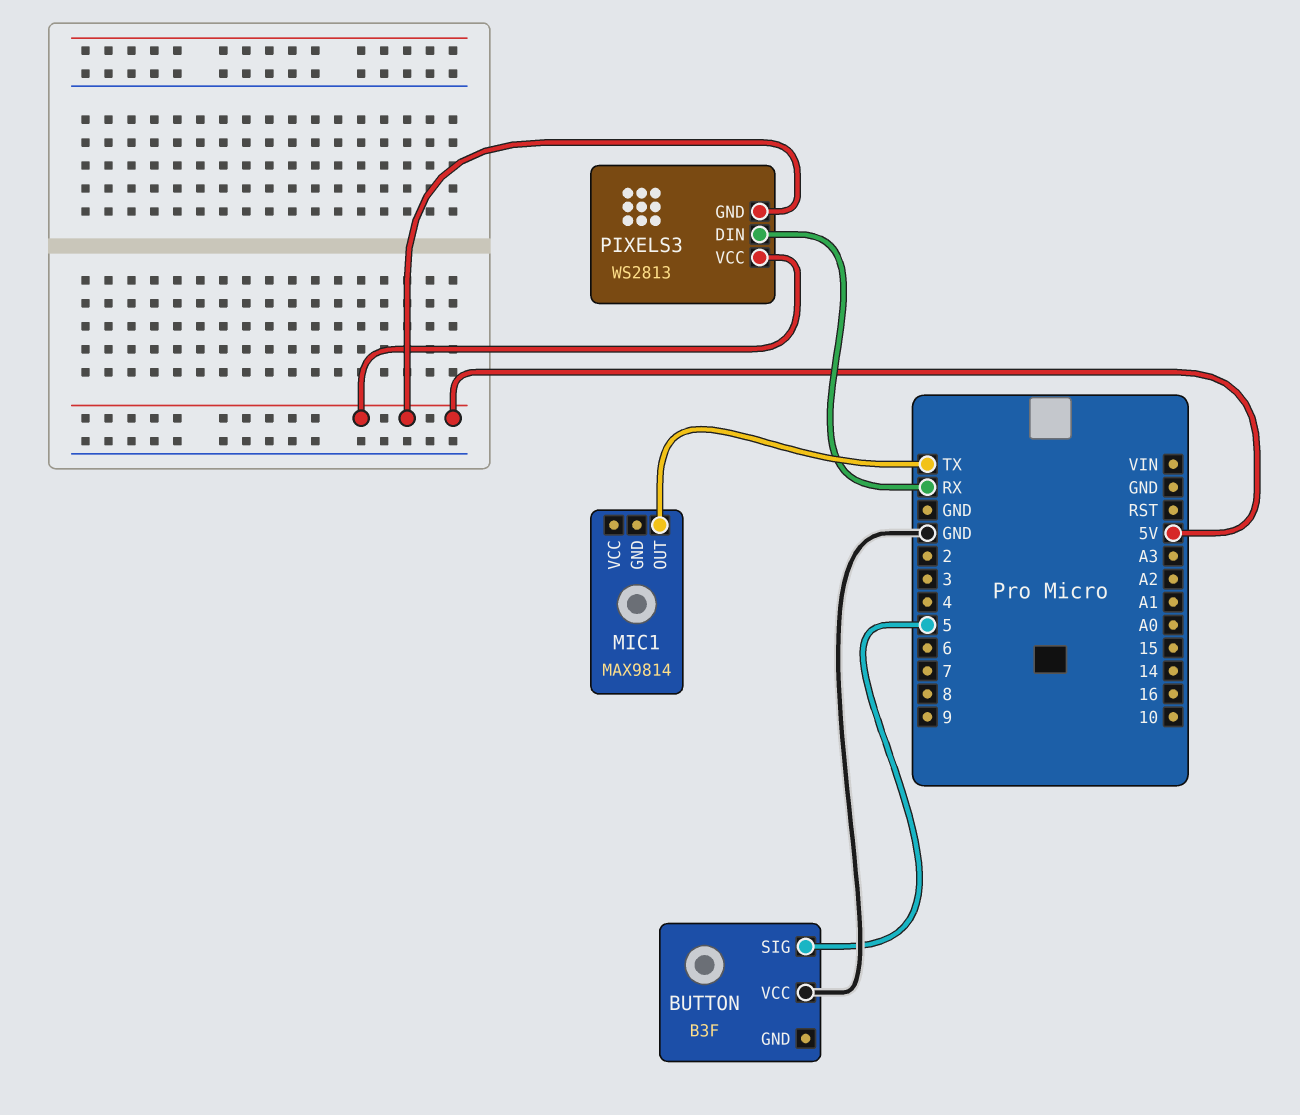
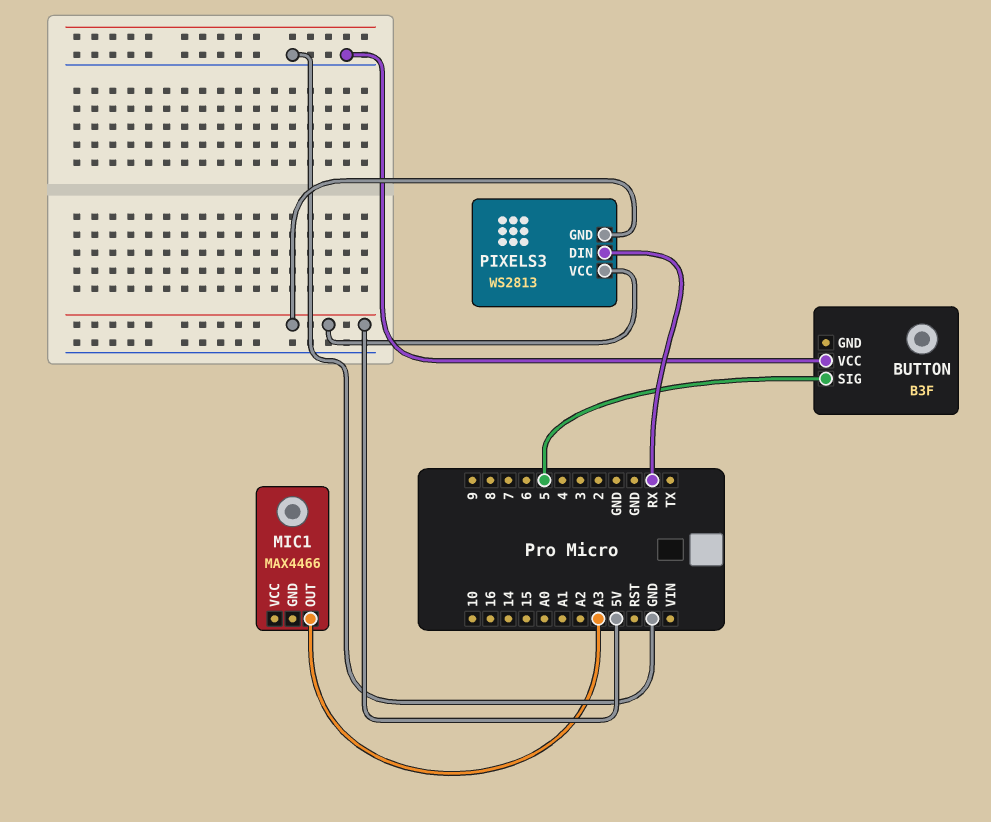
MIC1: MAX9814 -> MAX4466
MIC1 pin OUT: TX -> A3

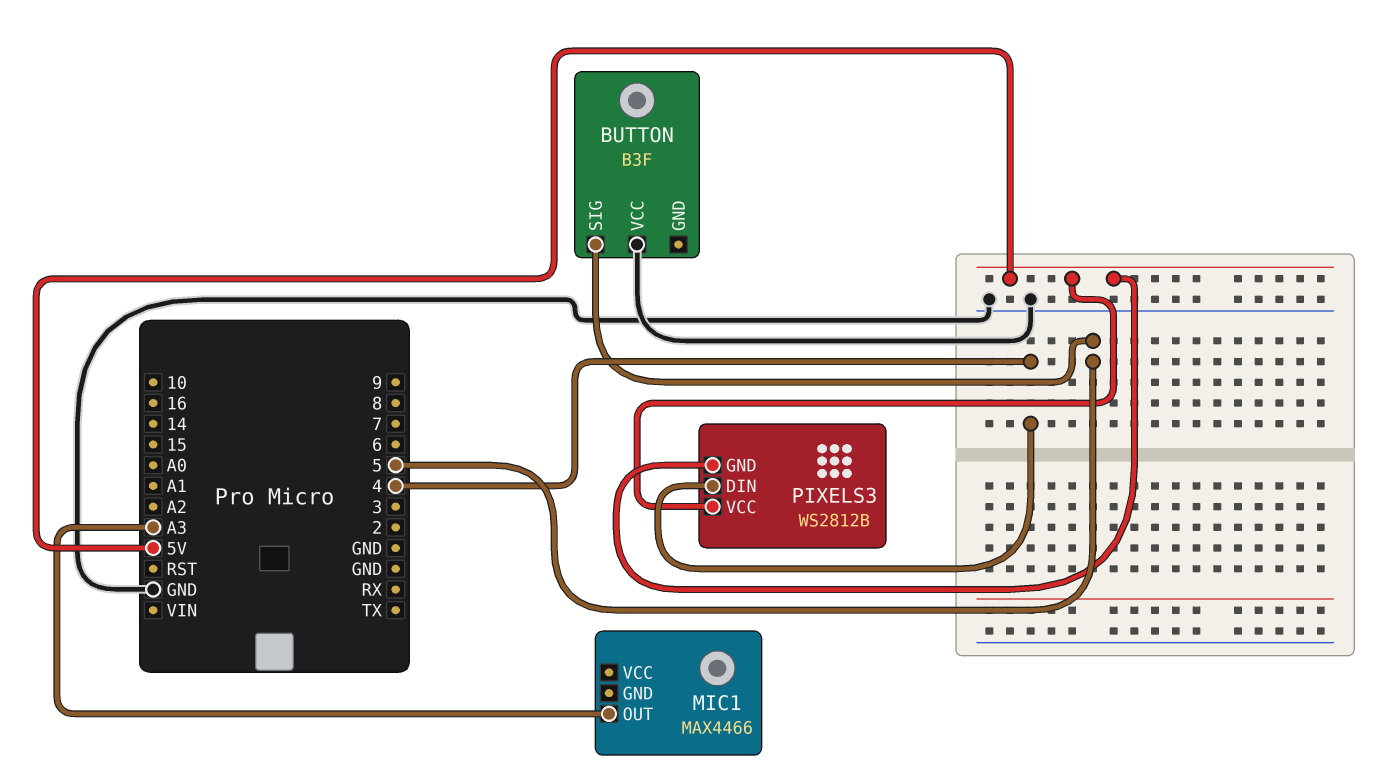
PIXELS3: WS2813 -> WS2812B
PIXELS3 pin DIN: RX -> 4

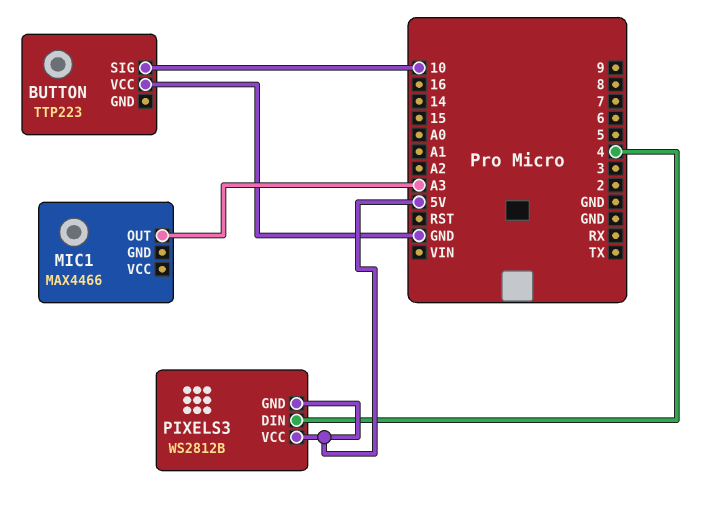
BUTTON: B3F -> TTP223
BUTTON pin SIG: 5 -> 10

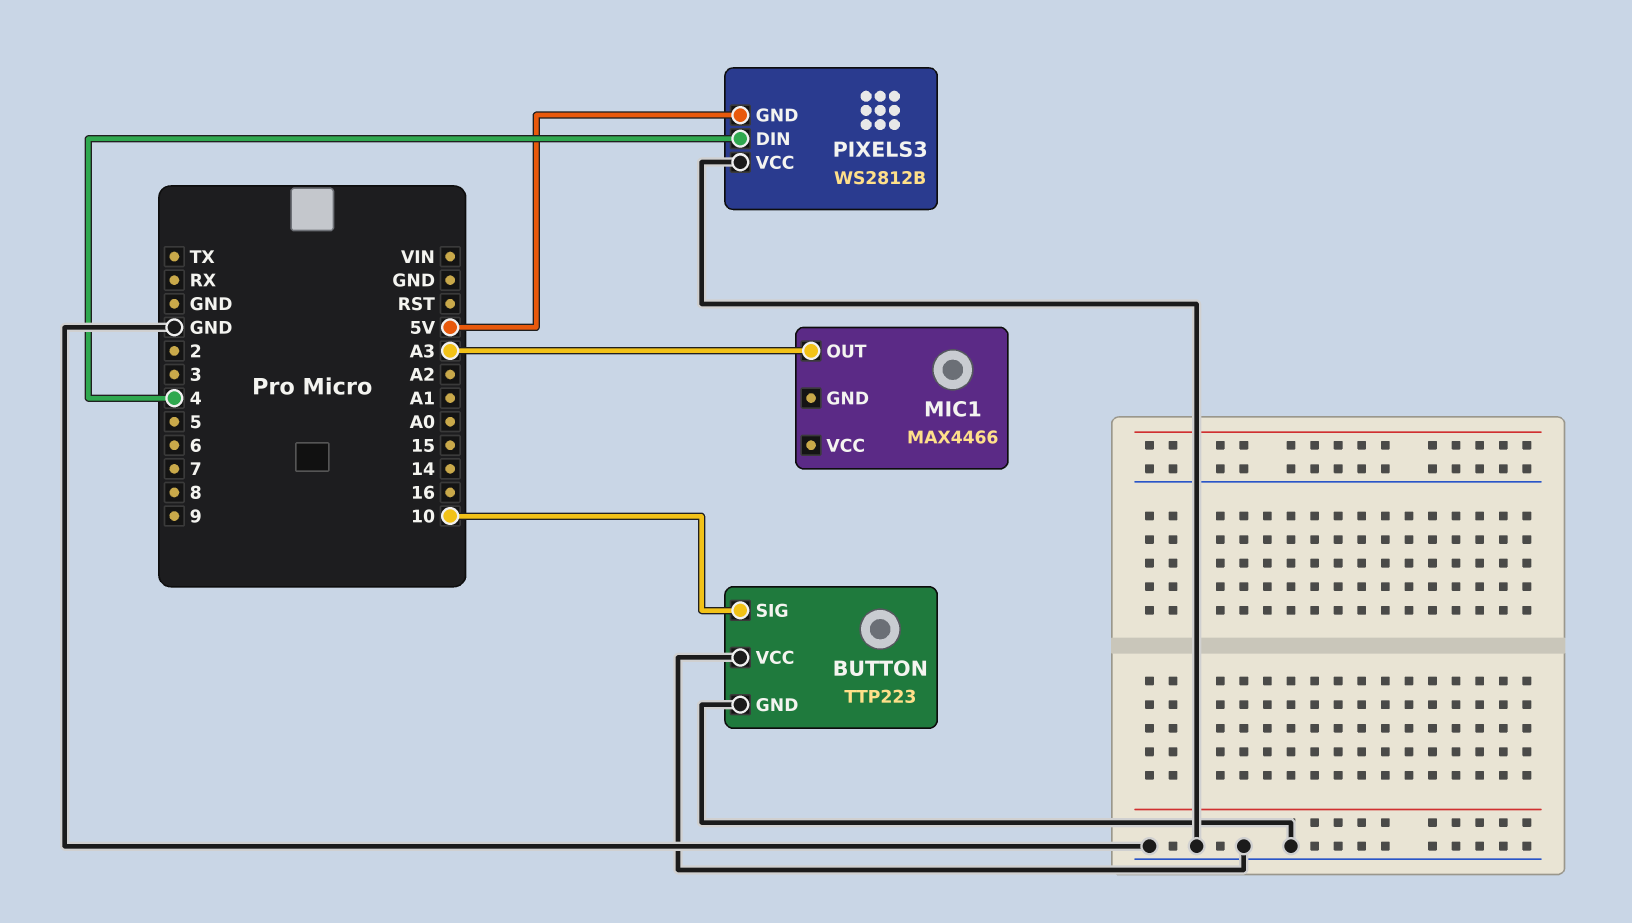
BUTTON pin GND: none -> GND
PIXELS3 pin VCC: 5V -> GND

